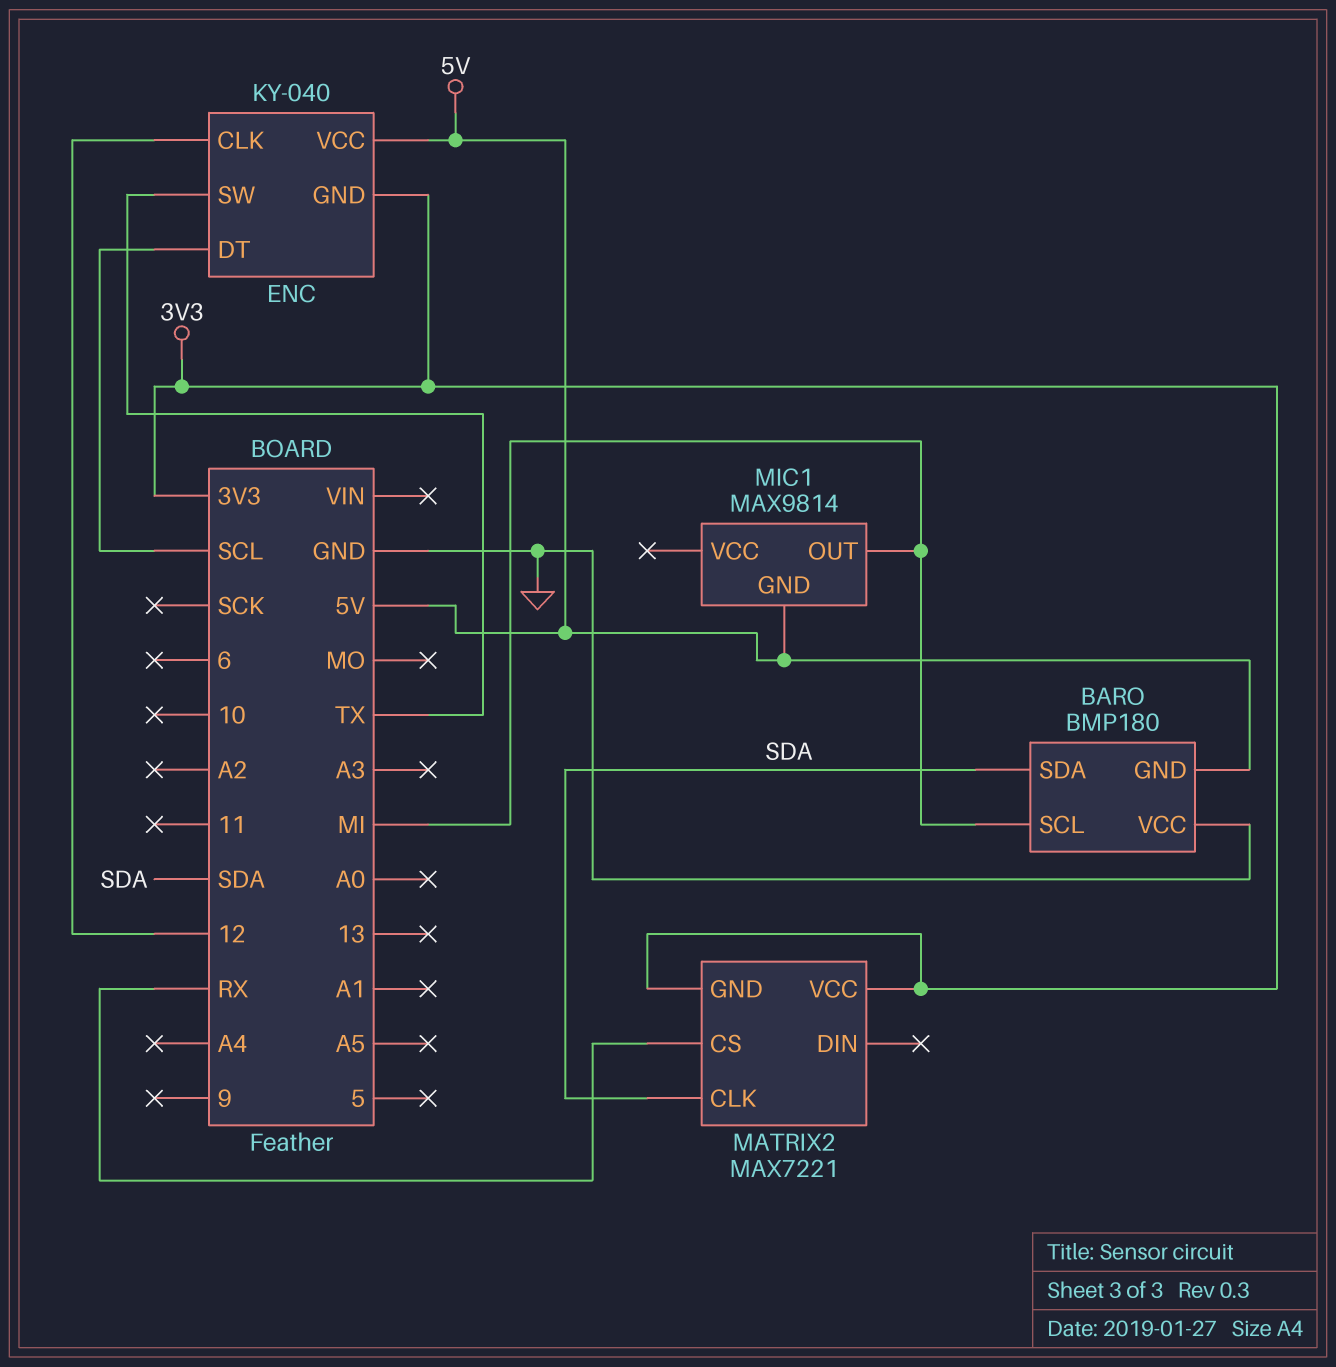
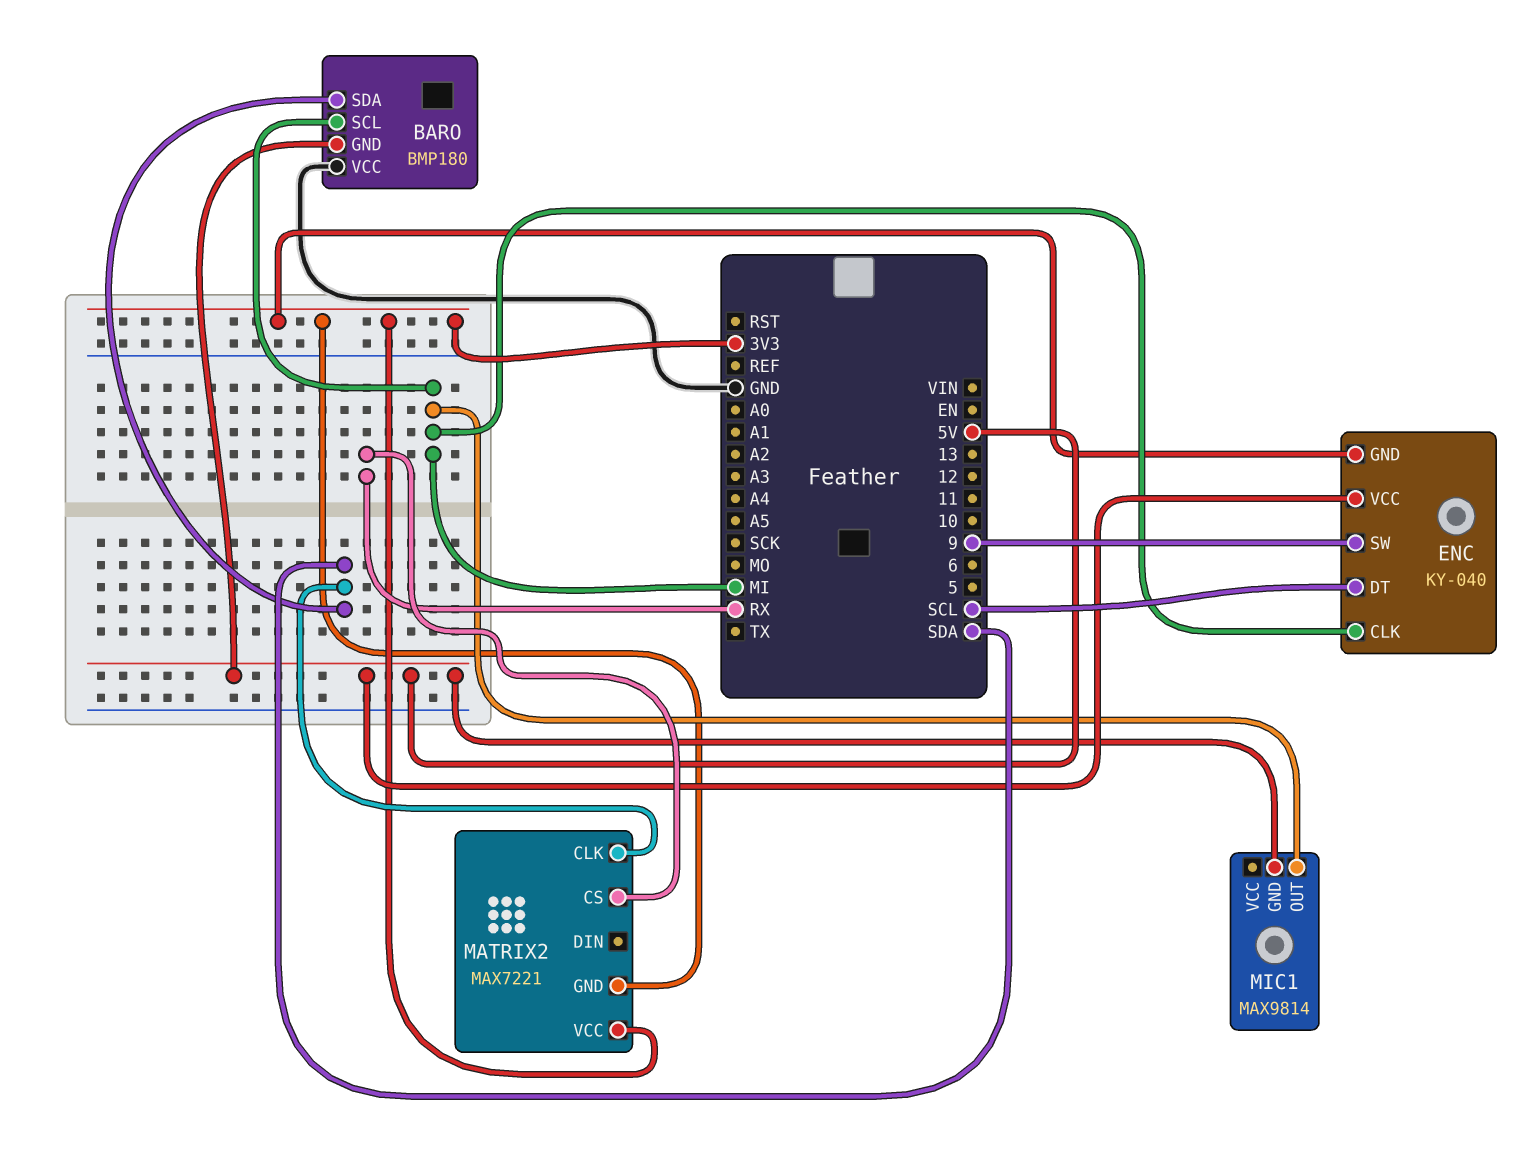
ENC pin CLK: 12 -> MI
ENC pin SW: TX -> 9

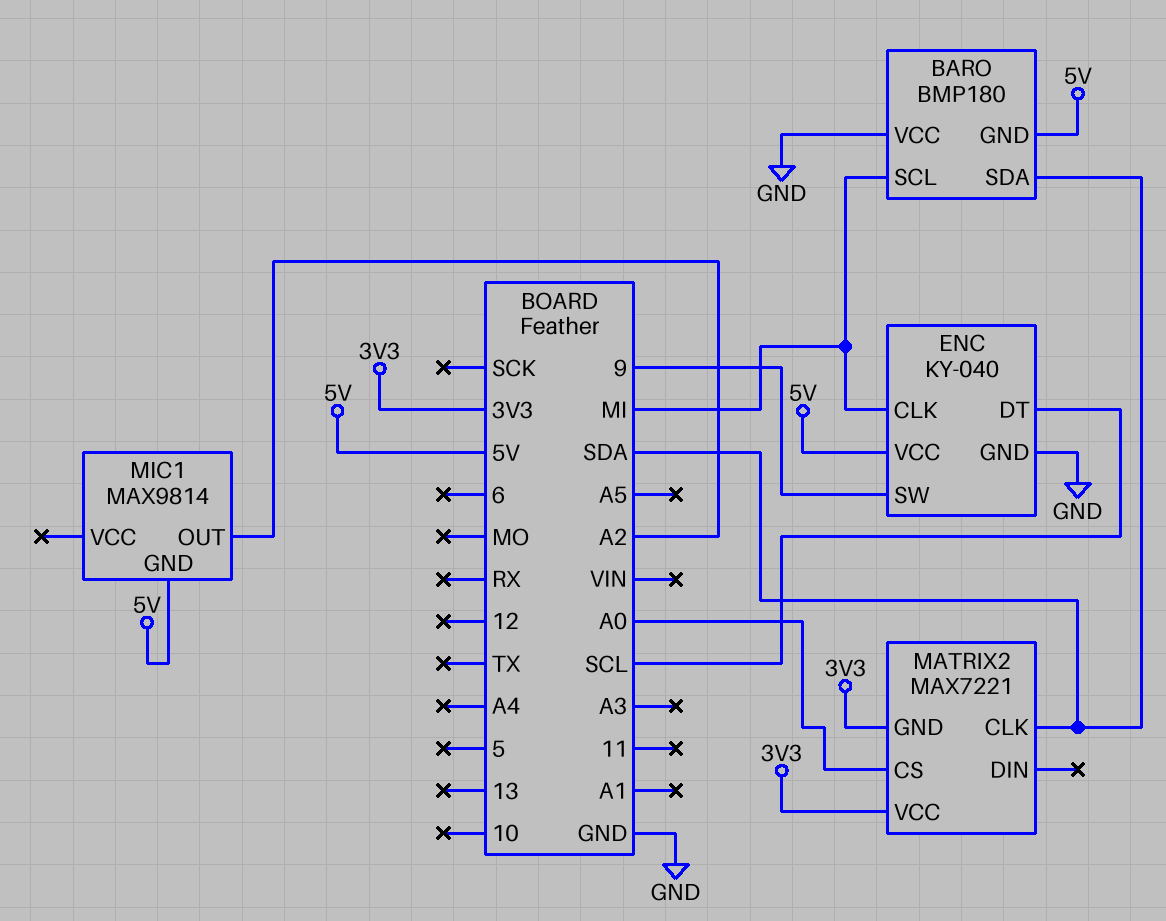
ENC pin GND: 3V3 -> GND
MATRIX2 pin CS: RX -> A0
MIC1 pin OUT: MI -> A2

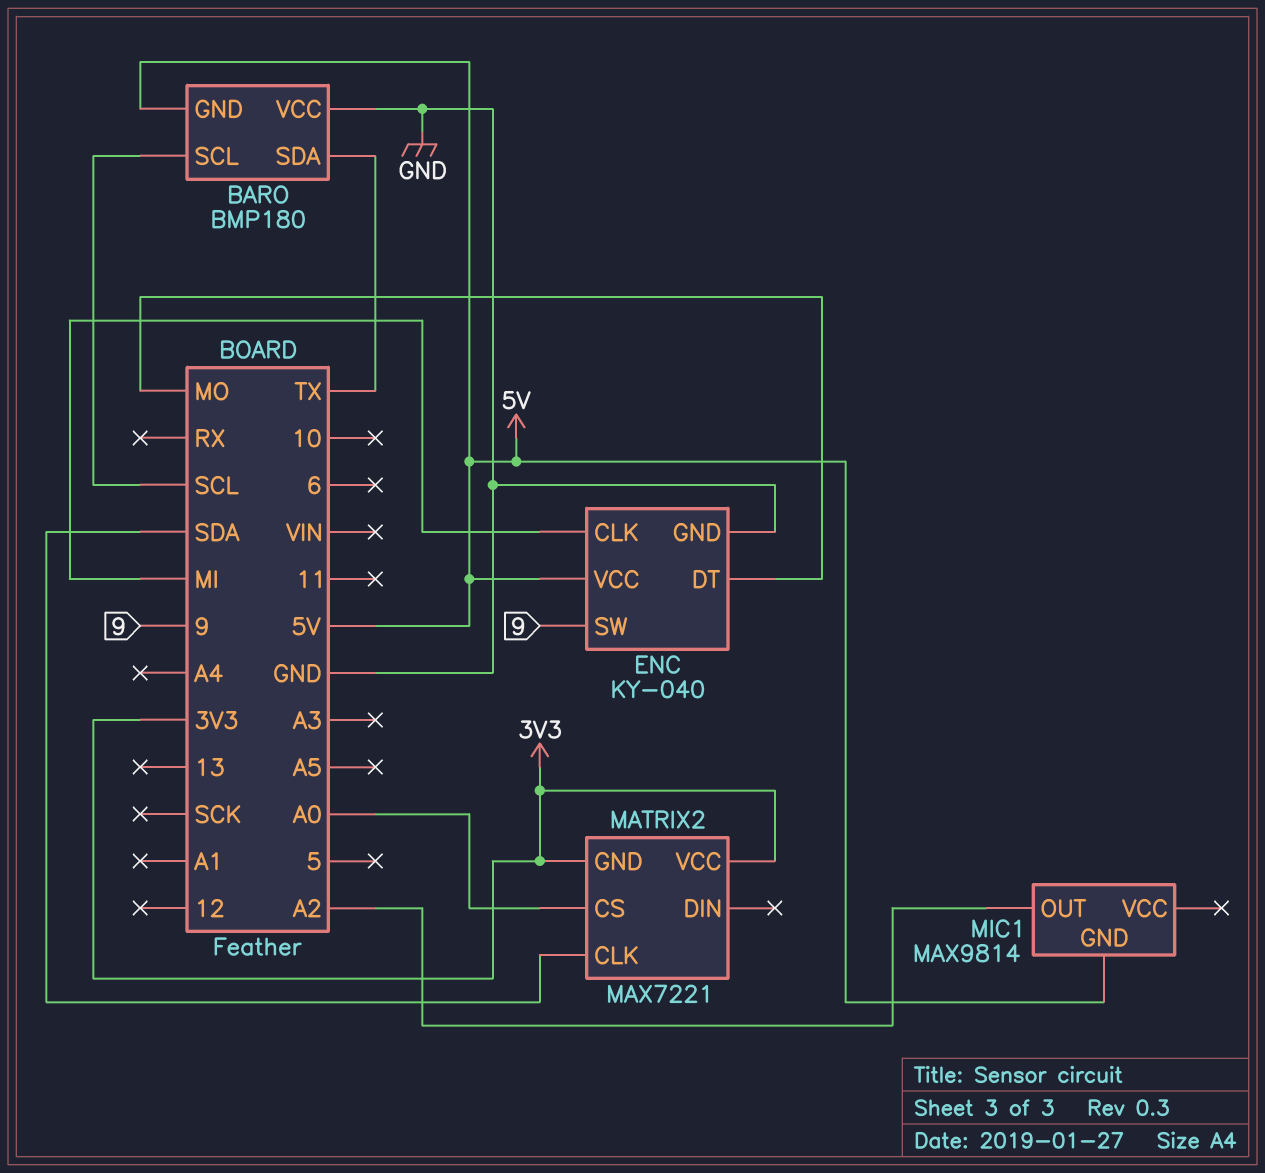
BARO pin SCL: MI -> SCL
BARO pin SDA: SDA -> TX
ENC pin DT: SCL -> MO

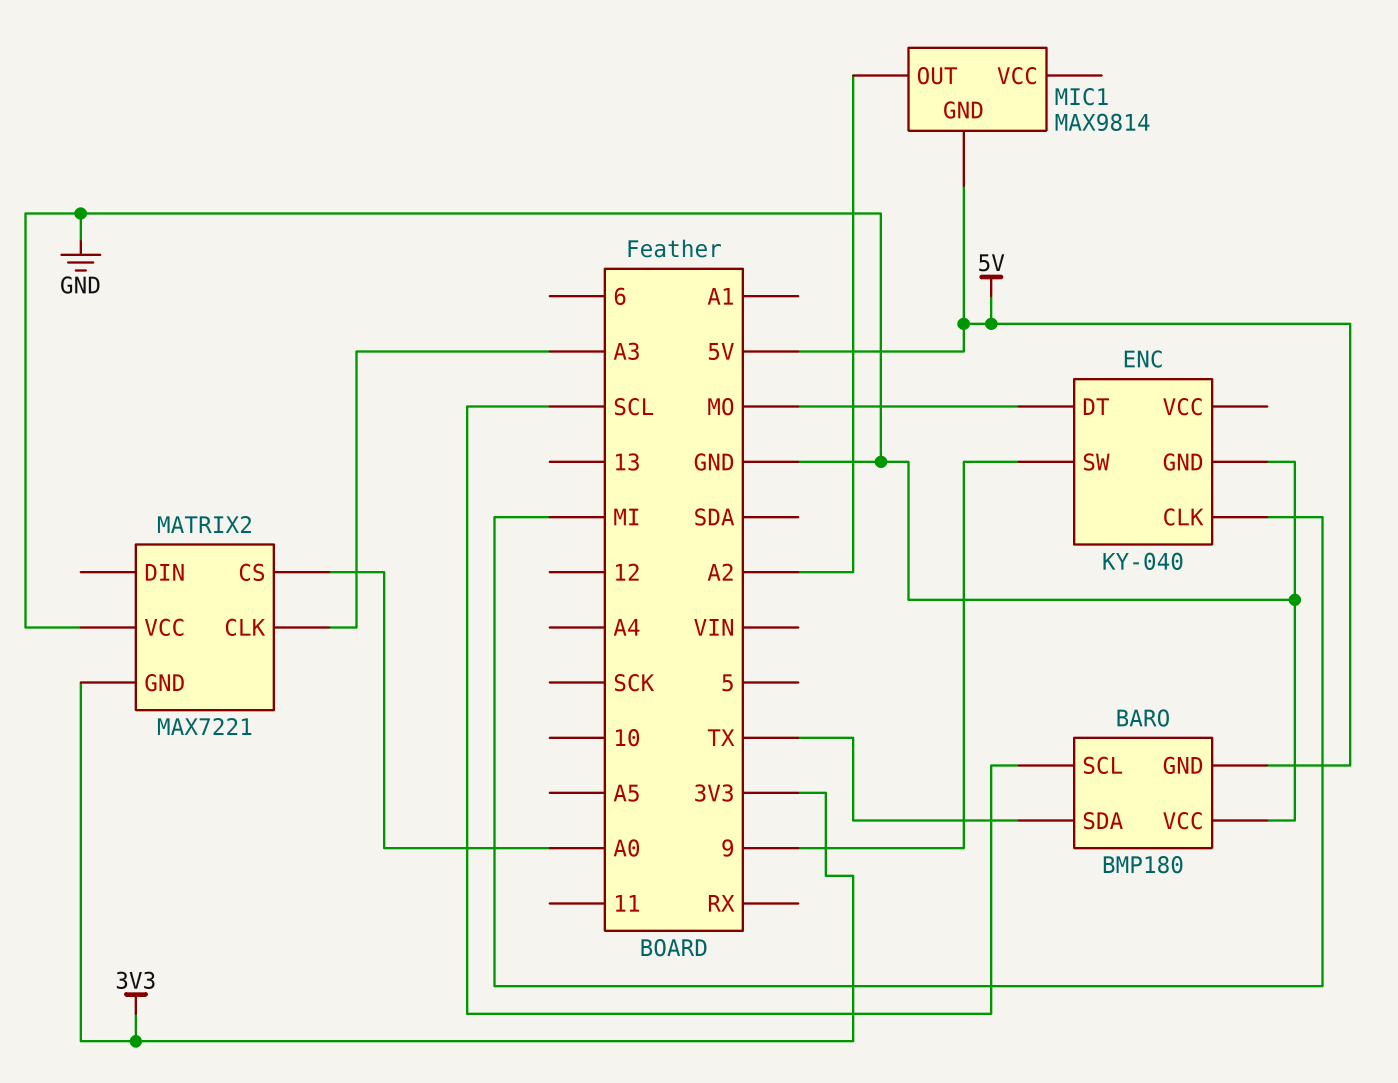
ENC pin VCC: 5V -> none
MATRIX2 pin CLK: SDA -> A3
MATRIX2 pin VCC: 3V3 -> GND

